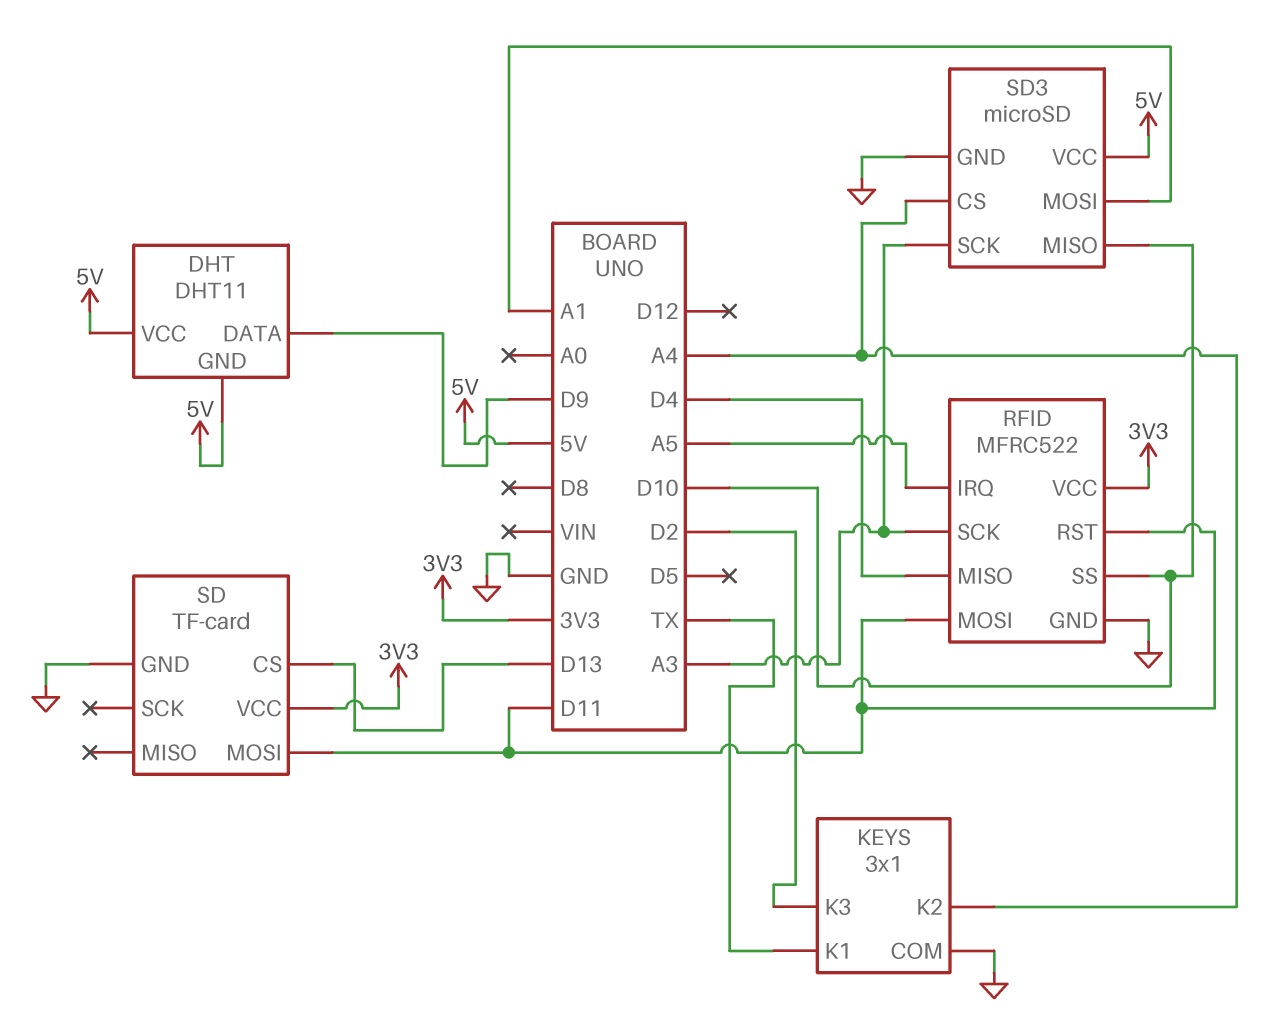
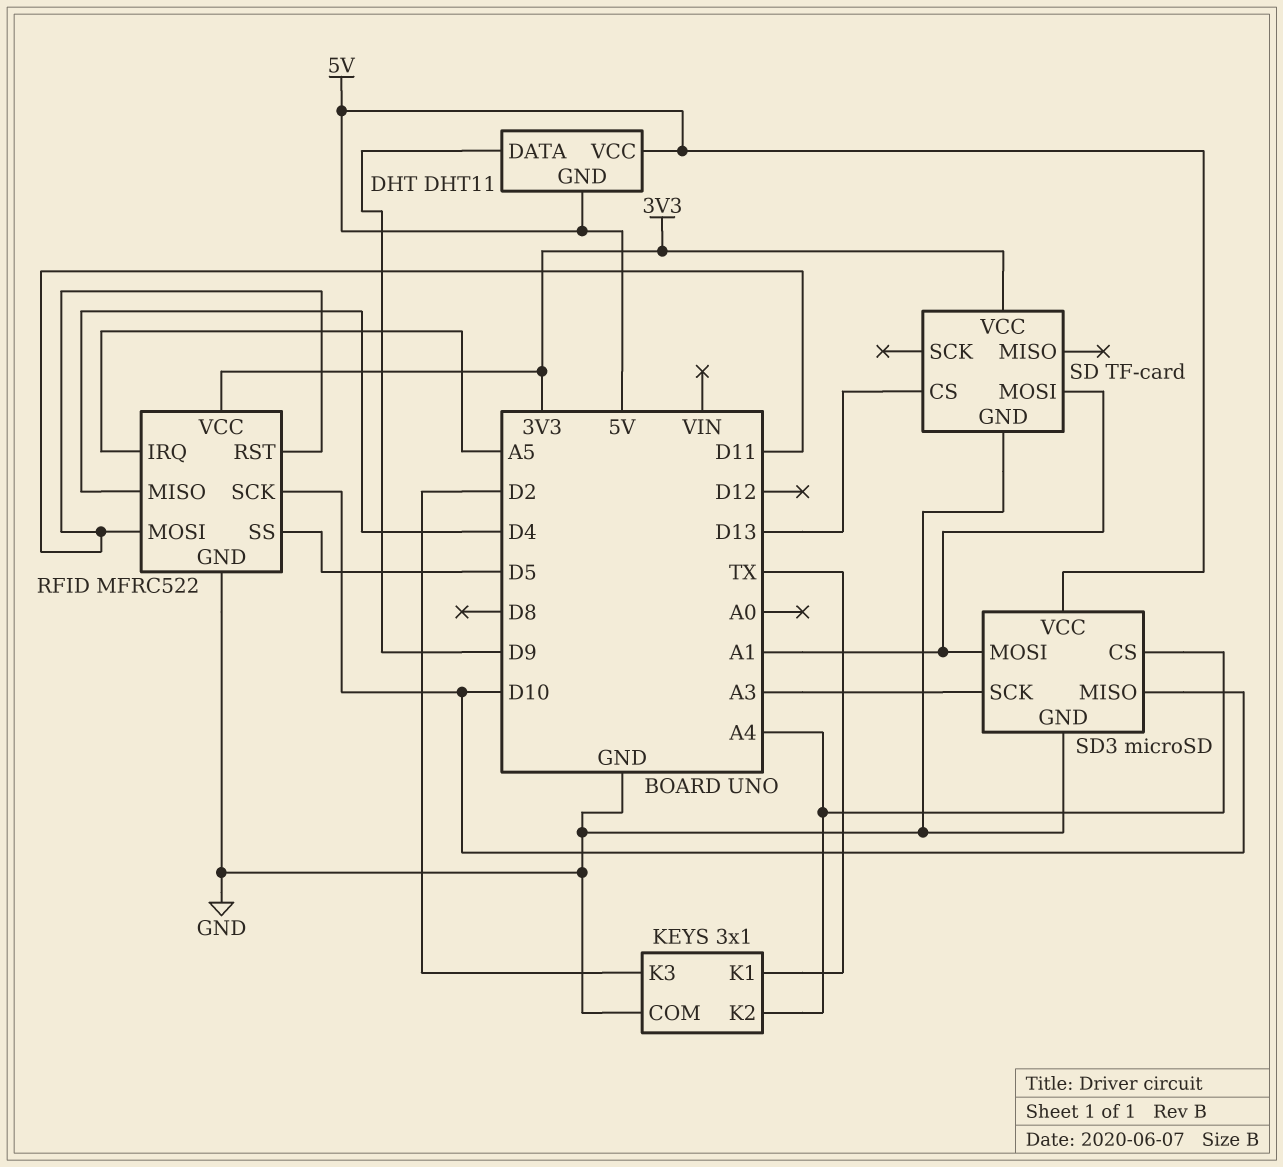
RFID pin SCK: A3 -> D10
RFID pin SS: D10 -> D5
SD pin MOSI: D11 -> A1

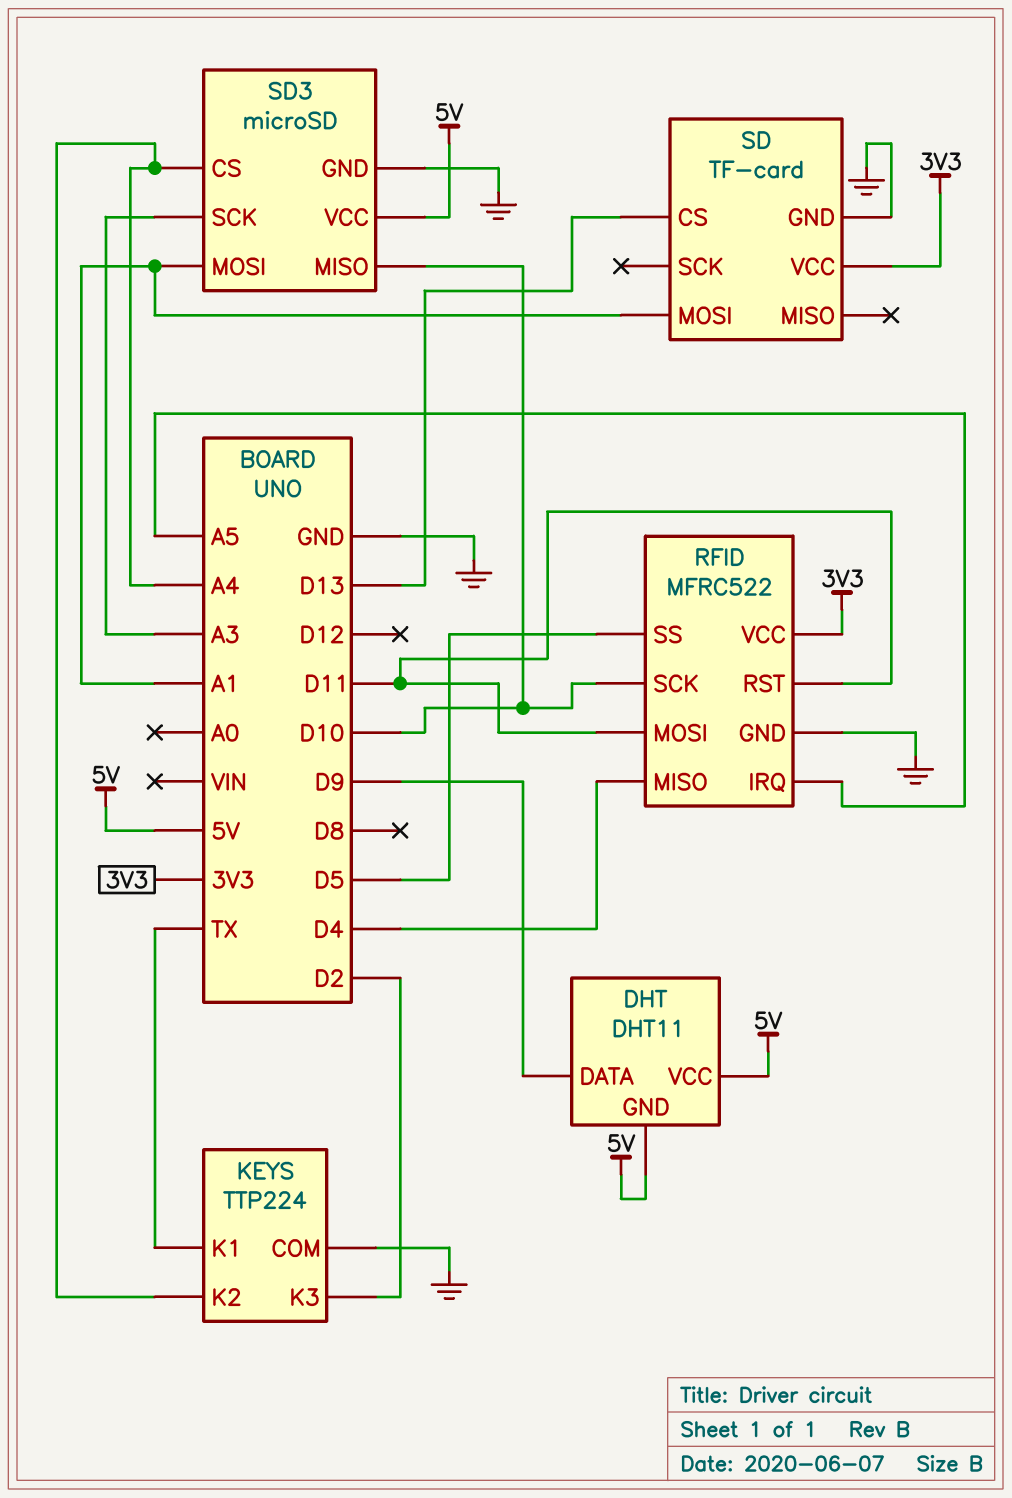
KEYS: 3x1 -> TTP224

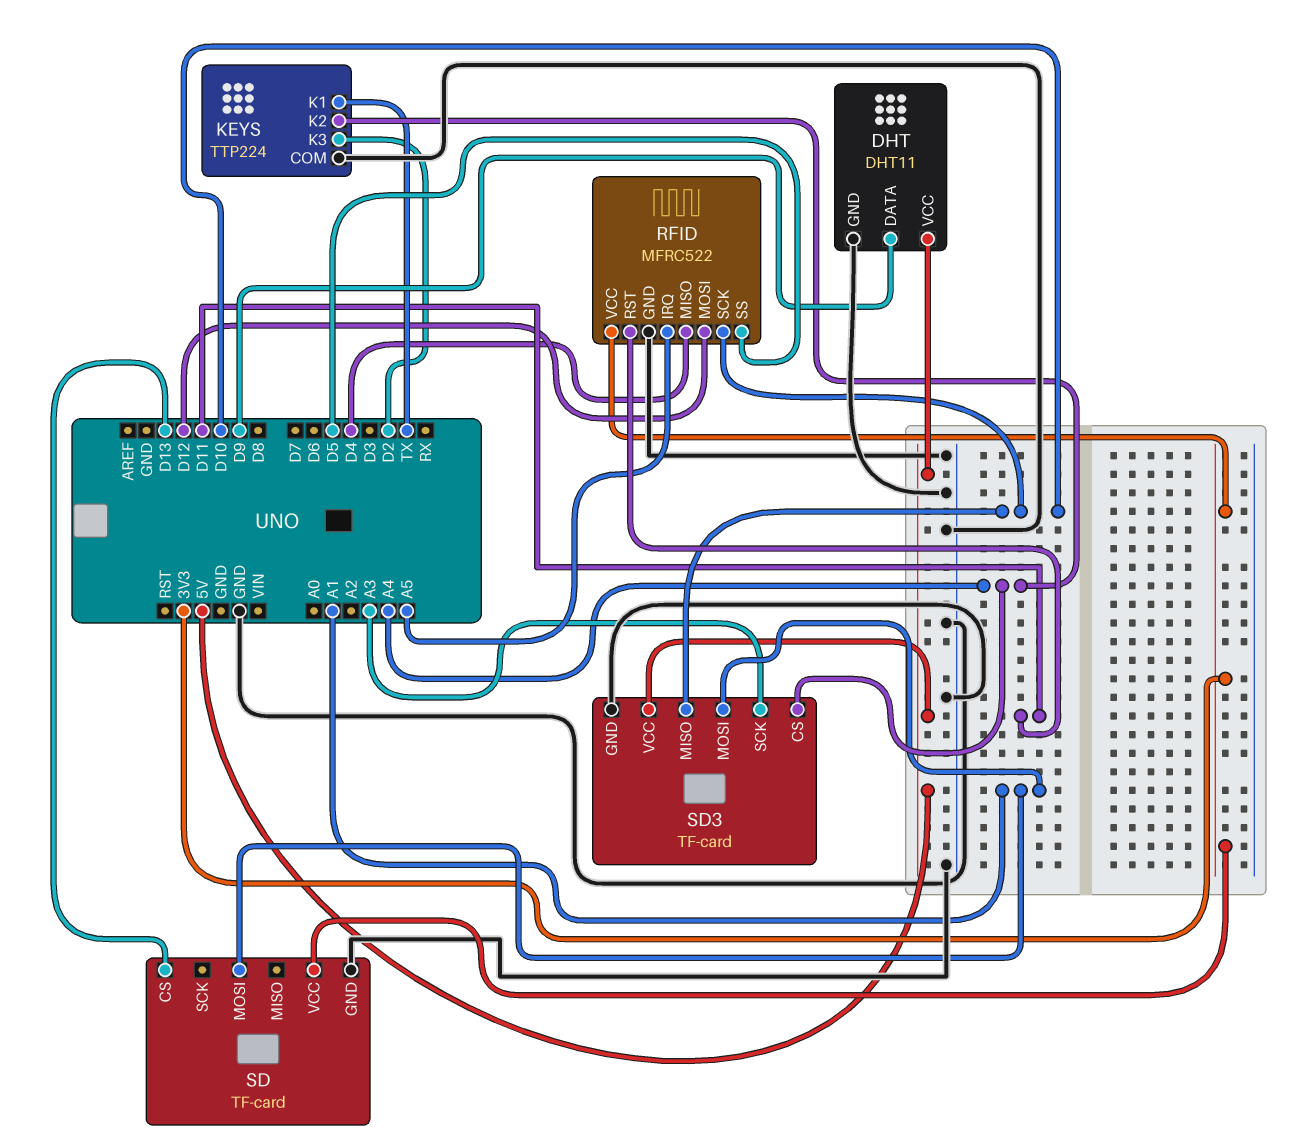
DHT pin GND: 5V -> GND
RFID pin MOSI: D11 -> D12
SD3: microSD -> TF-card

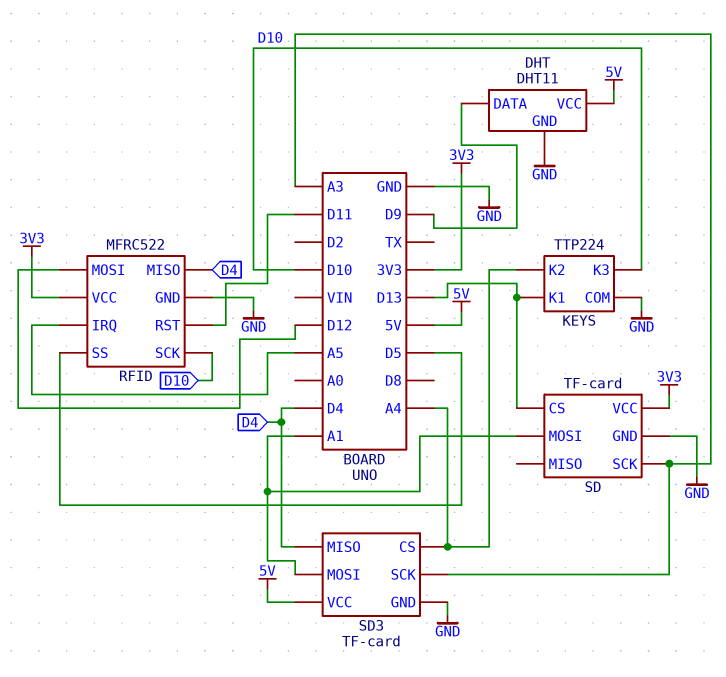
KEYS pin K1: TX -> D13
KEYS pin K3: D2 -> D10
SD pin SCK: none -> A3
SD3 pin MISO: D10 -> D4

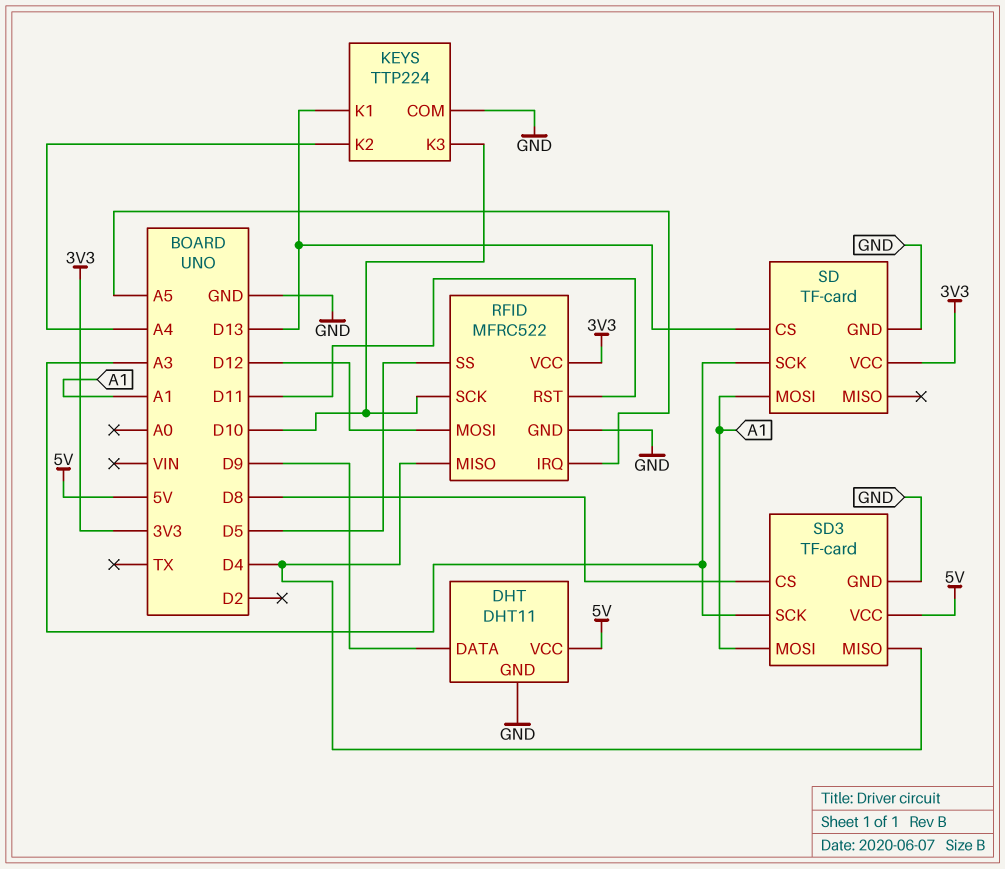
SD3 pin CS: A4 -> D8

